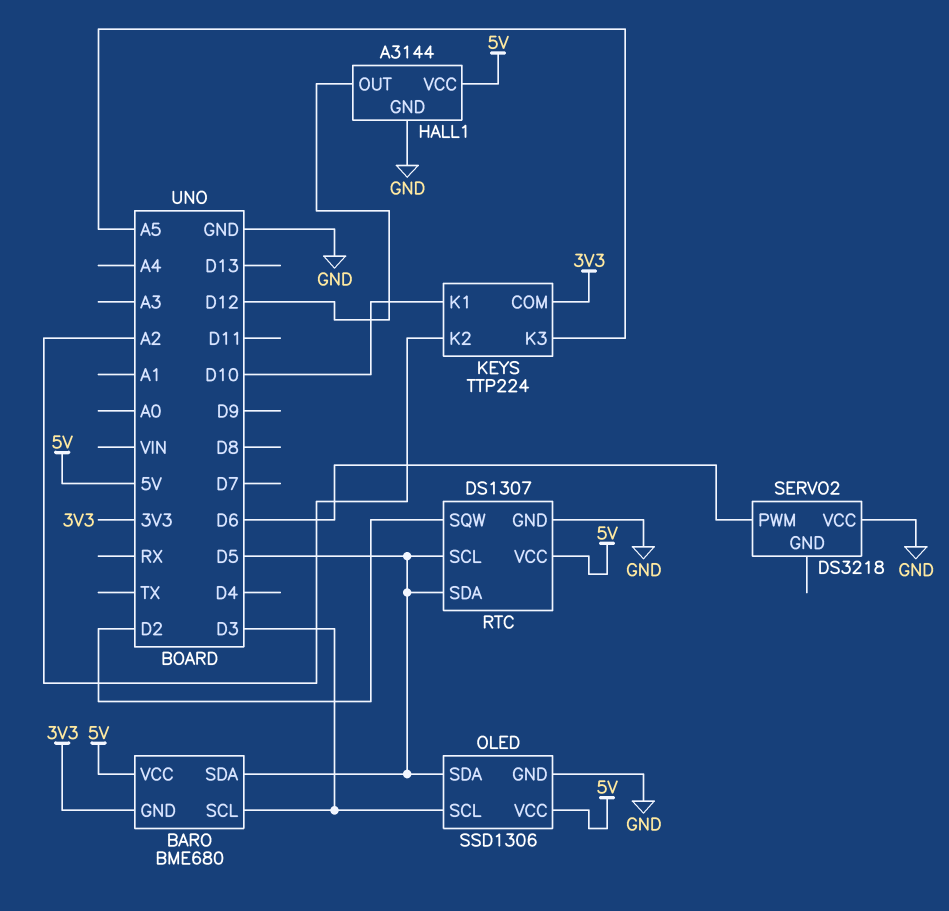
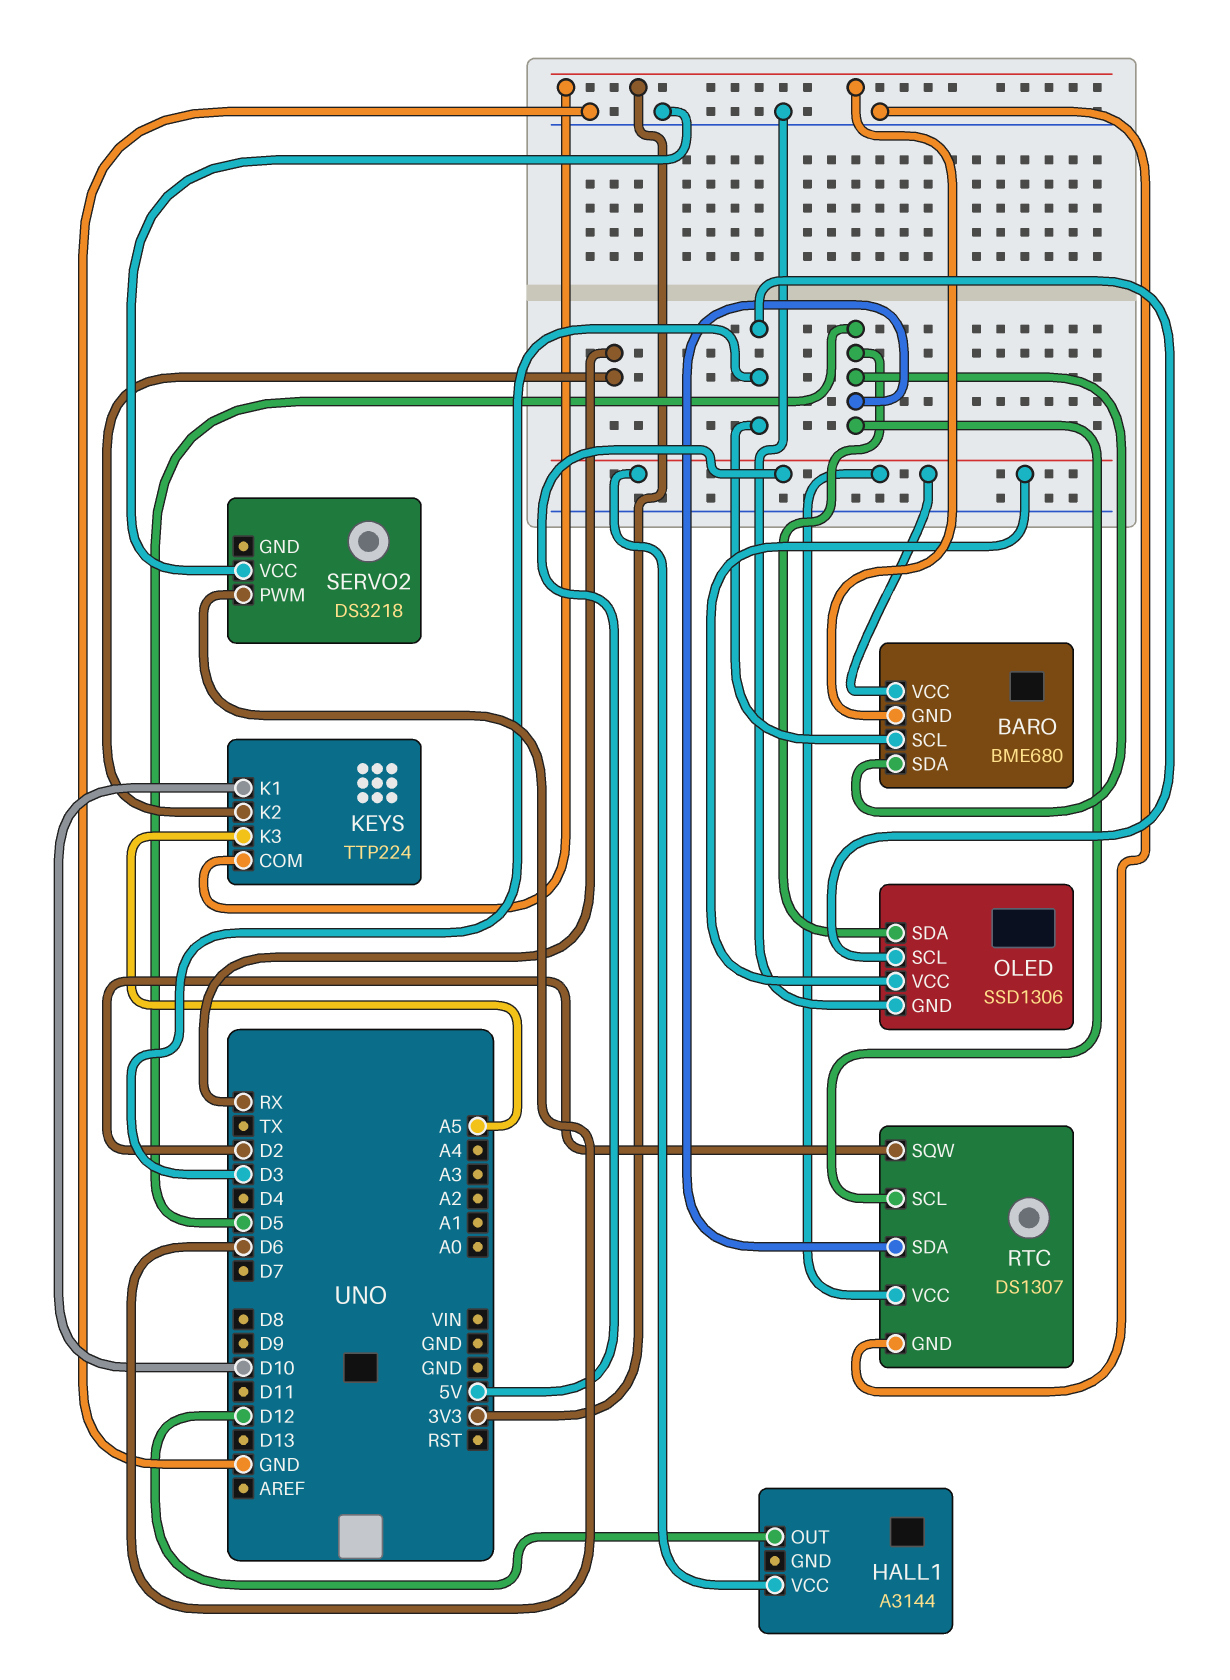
HALL1 pin GND: GND -> none
KEYS pin K2: A2 -> RX

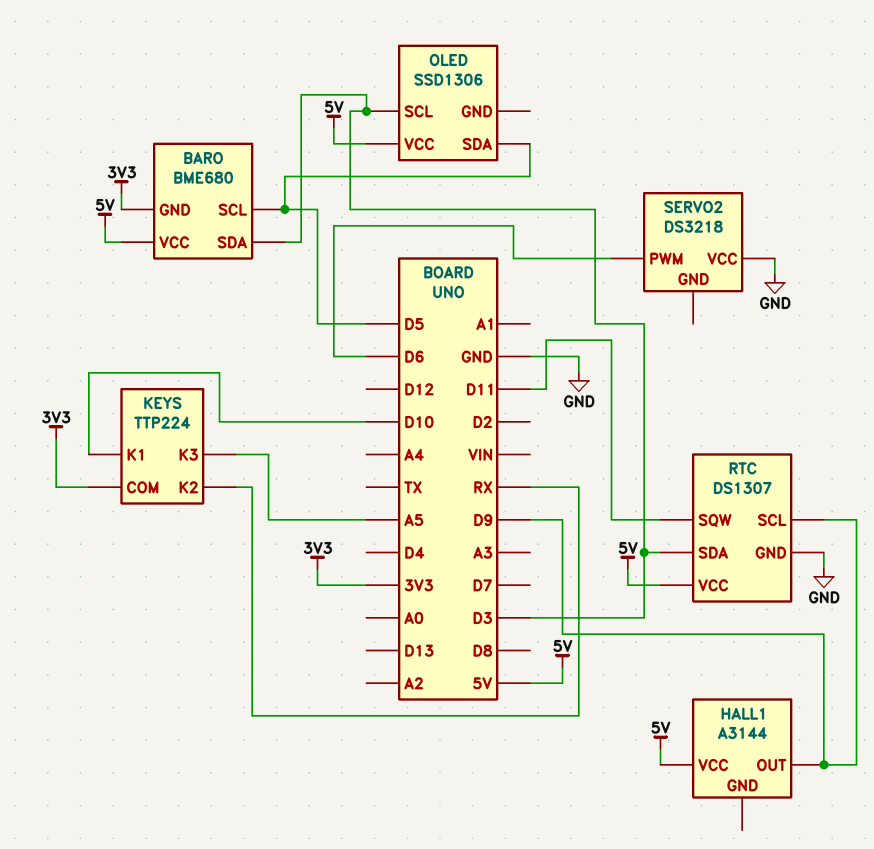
BARO pin SCL: D3 -> D5
BARO pin SDA: D5 -> D3
HALL1 pin OUT: D12 -> D9
OLED pin GND: GND -> none
RTC pin SCL: D5 -> D9
RTC pin SDA: D5 -> D3
RTC pin SQW: D2 -> D11

